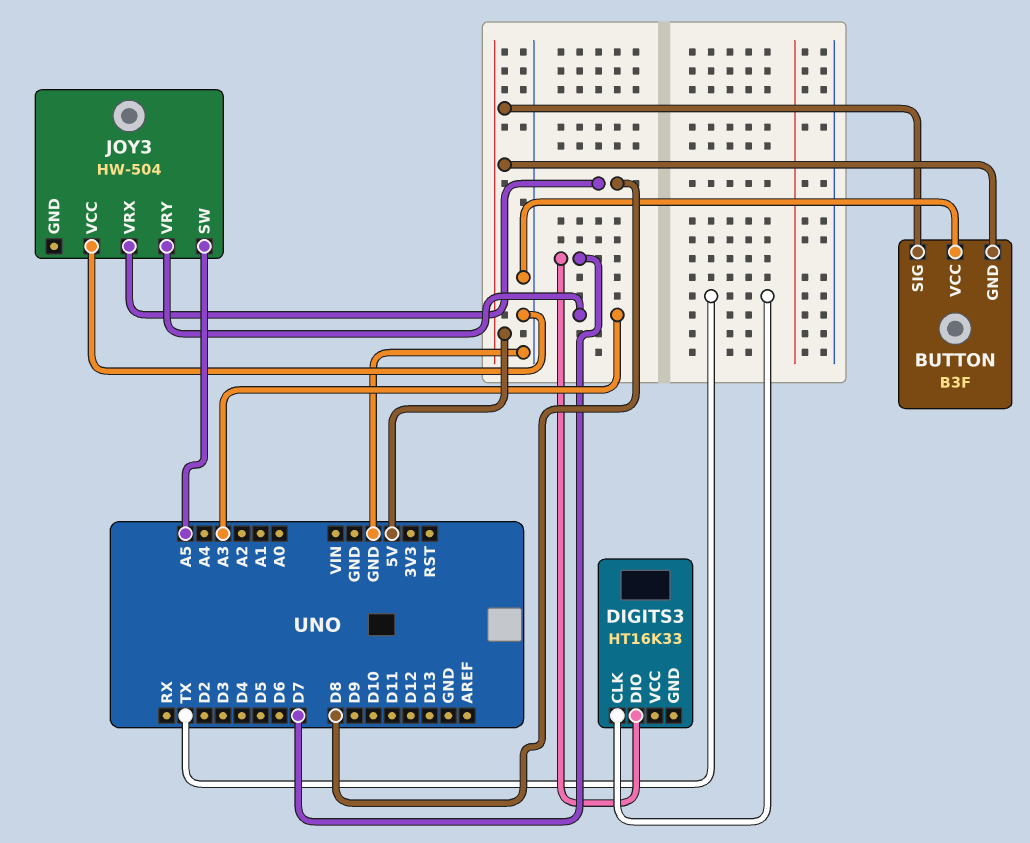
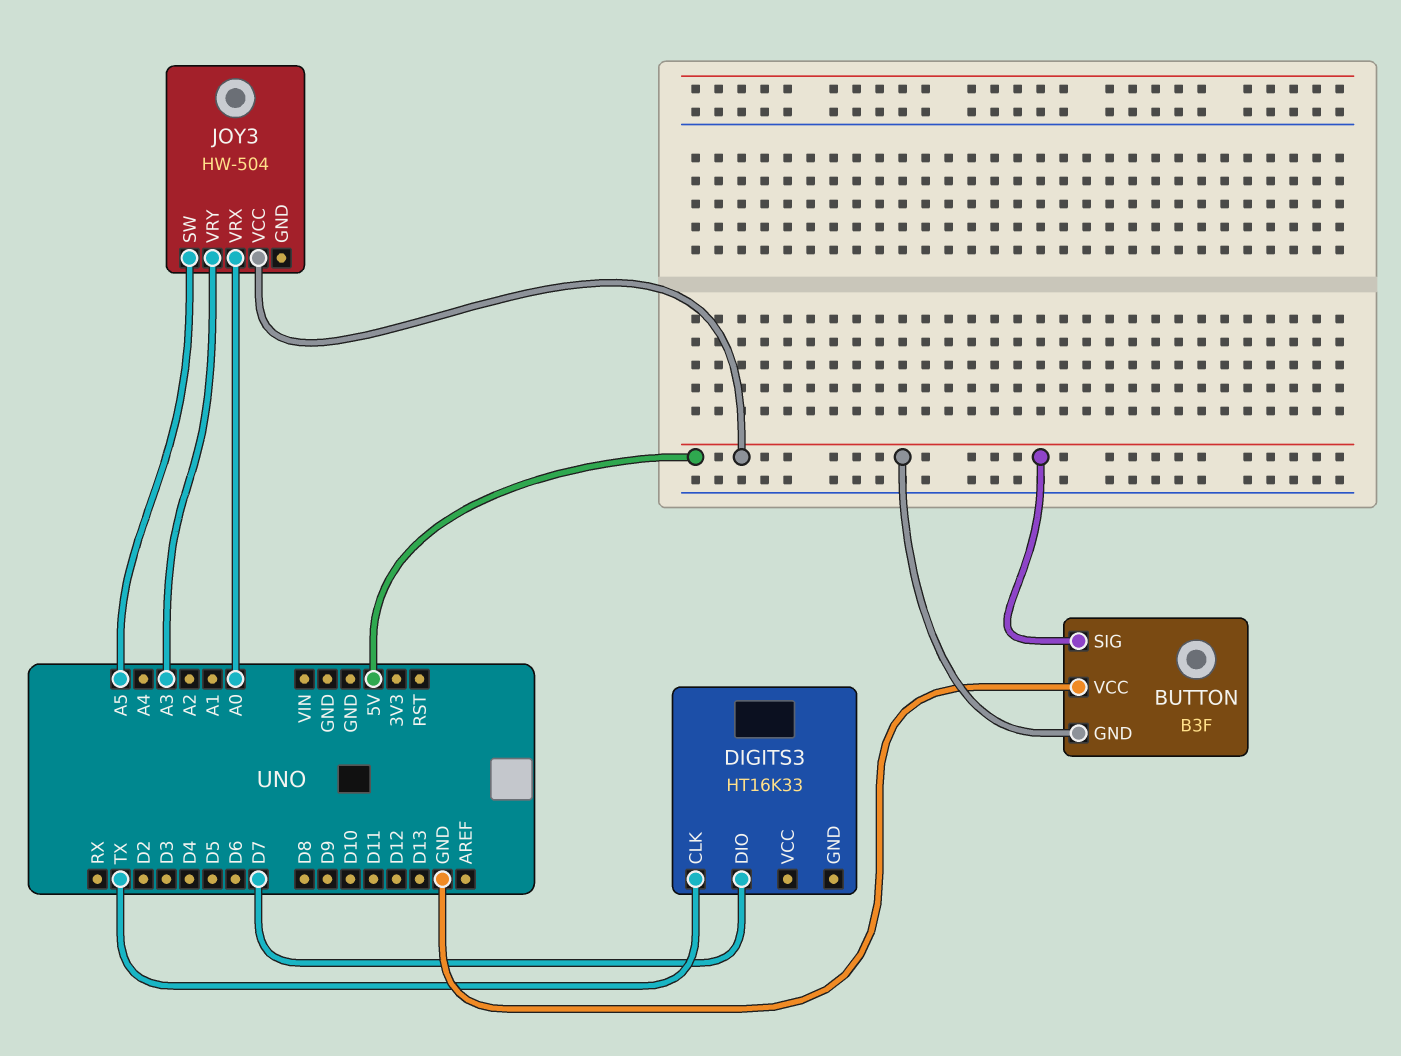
JOY3 pin VCC: GND -> 5V
JOY3 pin VRX: D8 -> A0

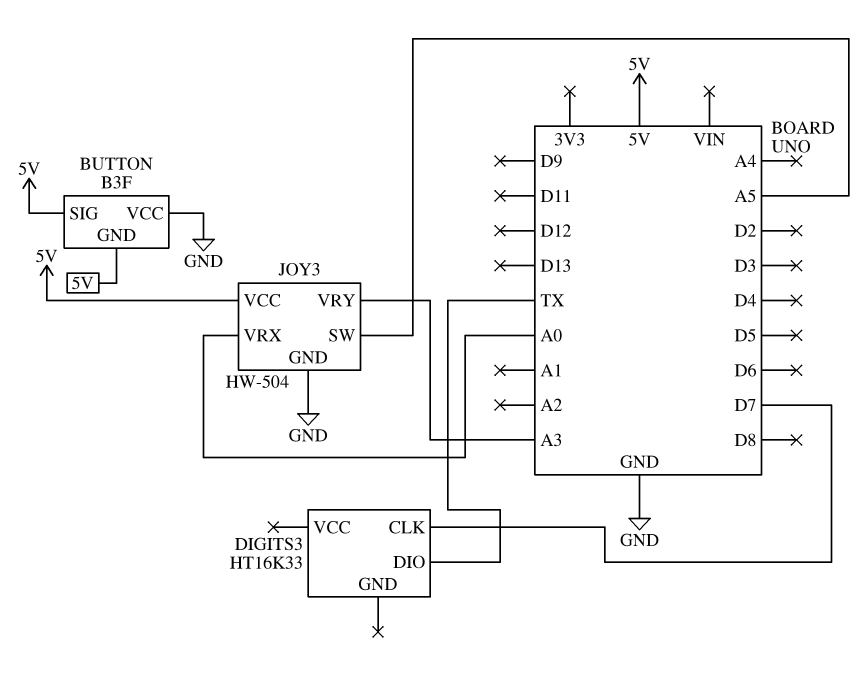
DIGITS3 pin CLK: TX -> D7
DIGITS3 pin DIO: D7 -> TX
JOY3 pin GND: none -> GND

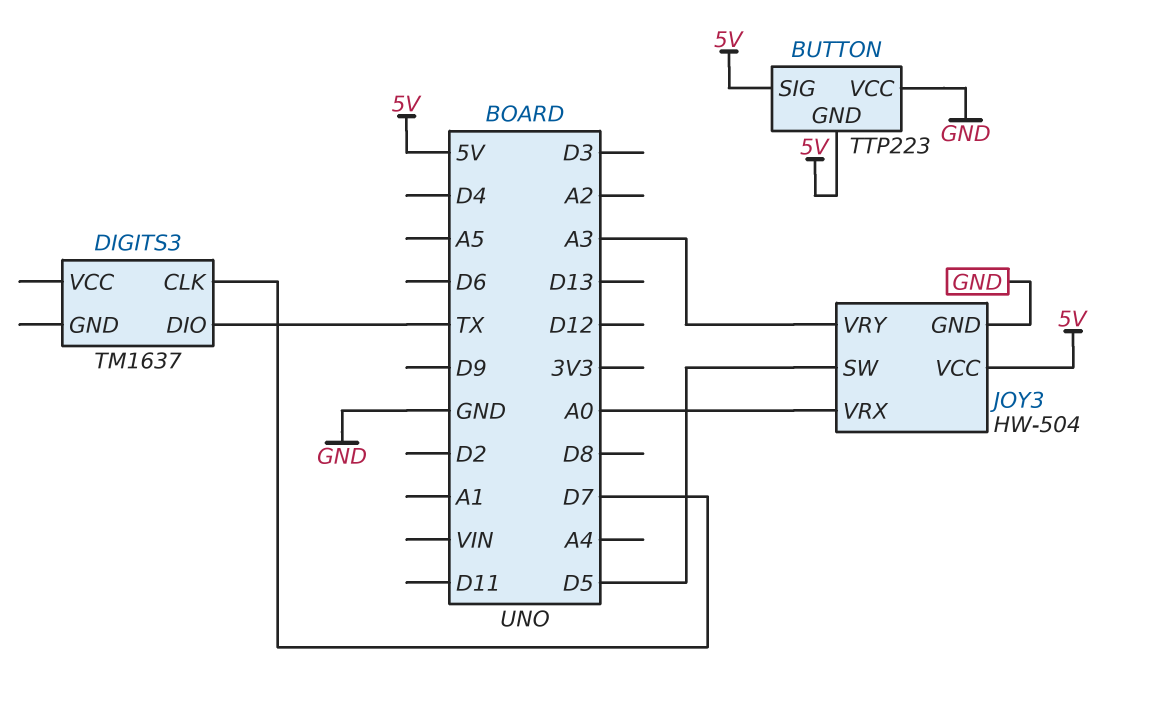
BUTTON: B3F -> TTP223
DIGITS3: HT16K33 -> TM1637
JOY3 pin SW: A5 -> D5

